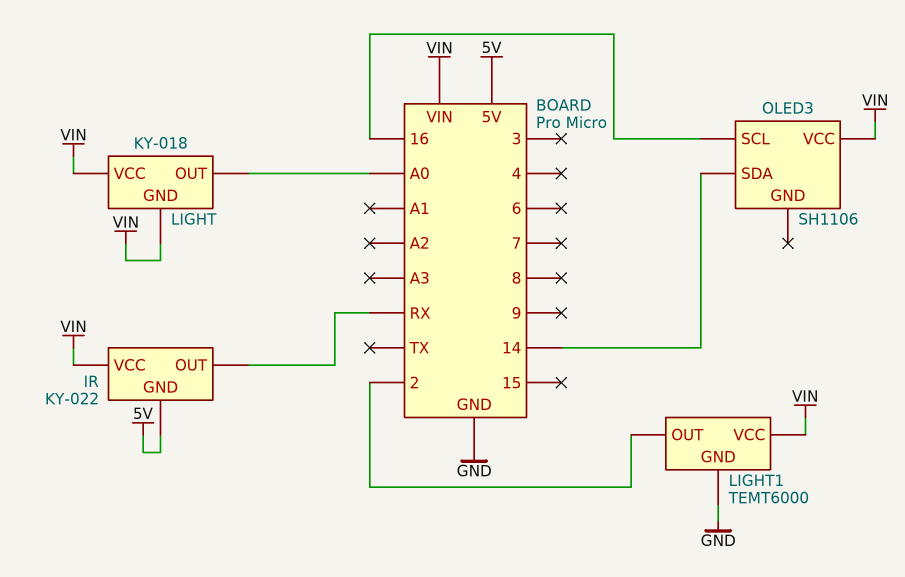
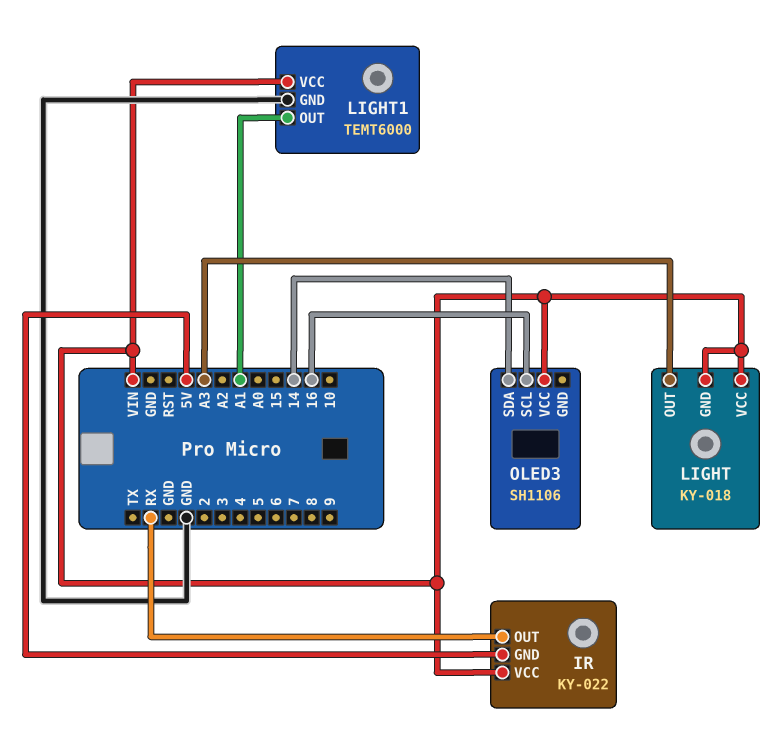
LIGHT pin OUT: A0 -> A3
LIGHT1 pin OUT: 2 -> A1

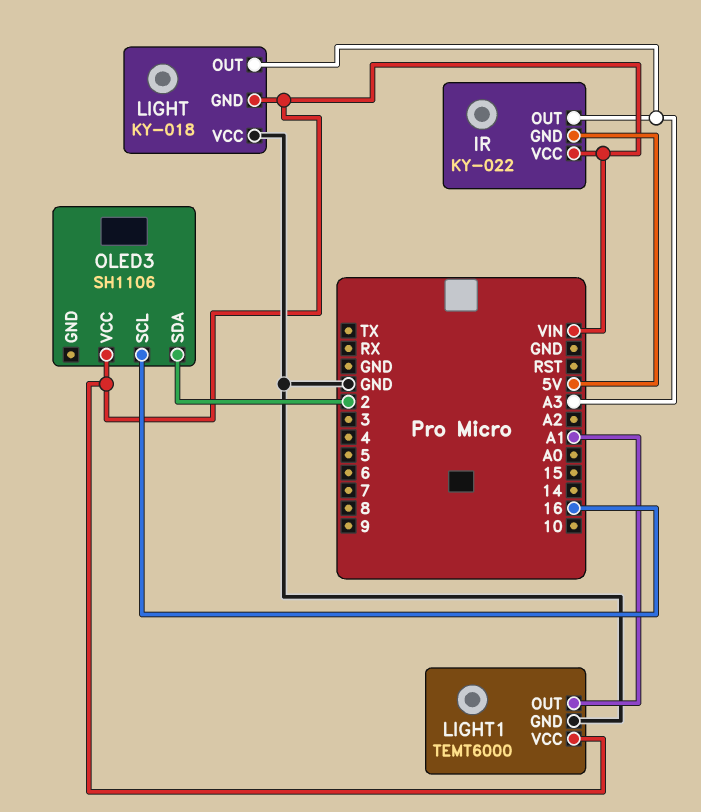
IR pin OUT: RX -> A3
LIGHT pin VCC: VIN -> GND
OLED3 pin SDA: 14 -> 2

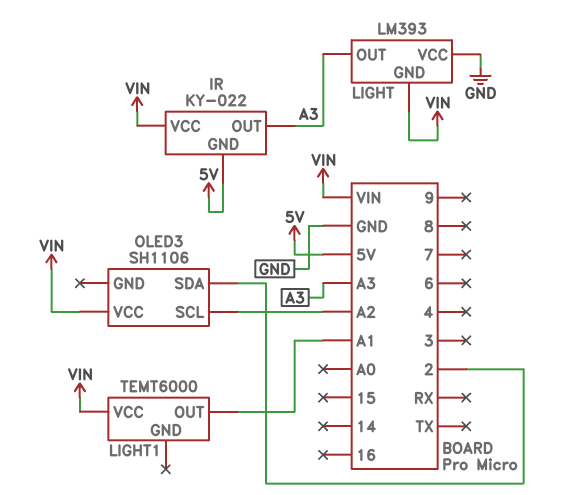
LIGHT: KY-018 -> LM393
LIGHT1 pin GND: GND -> none
OLED3 pin SCL: 16 -> A2

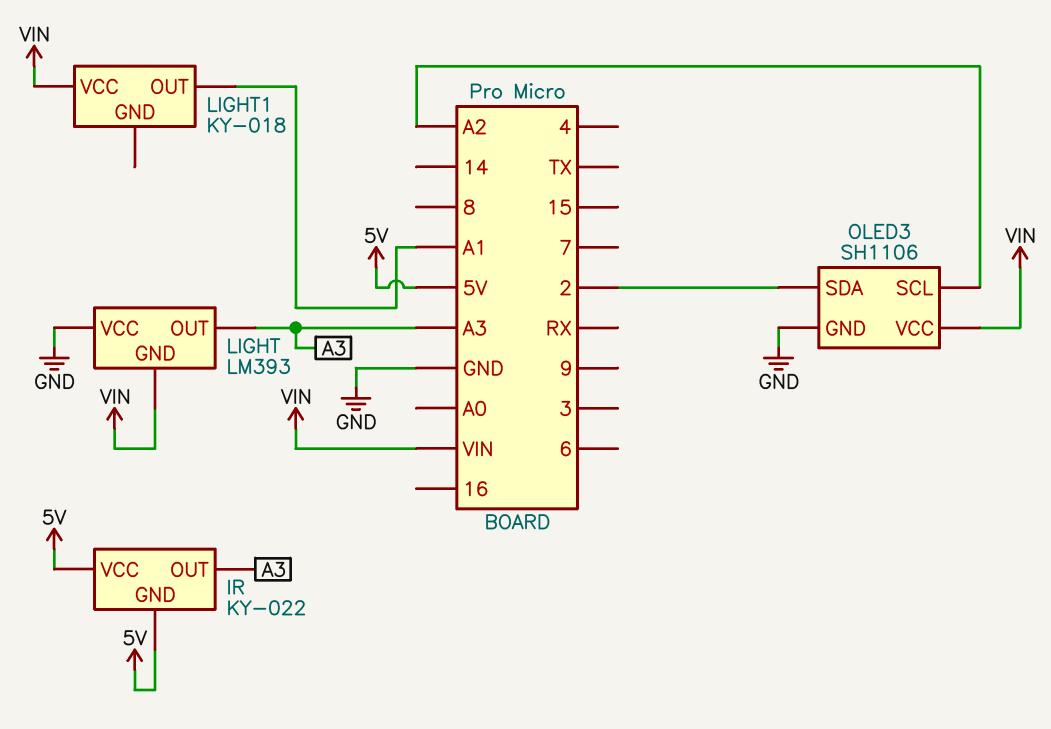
IR pin VCC: VIN -> 5V
LIGHT1: TEMT6000 -> KY-018
OLED3 pin GND: none -> GND

